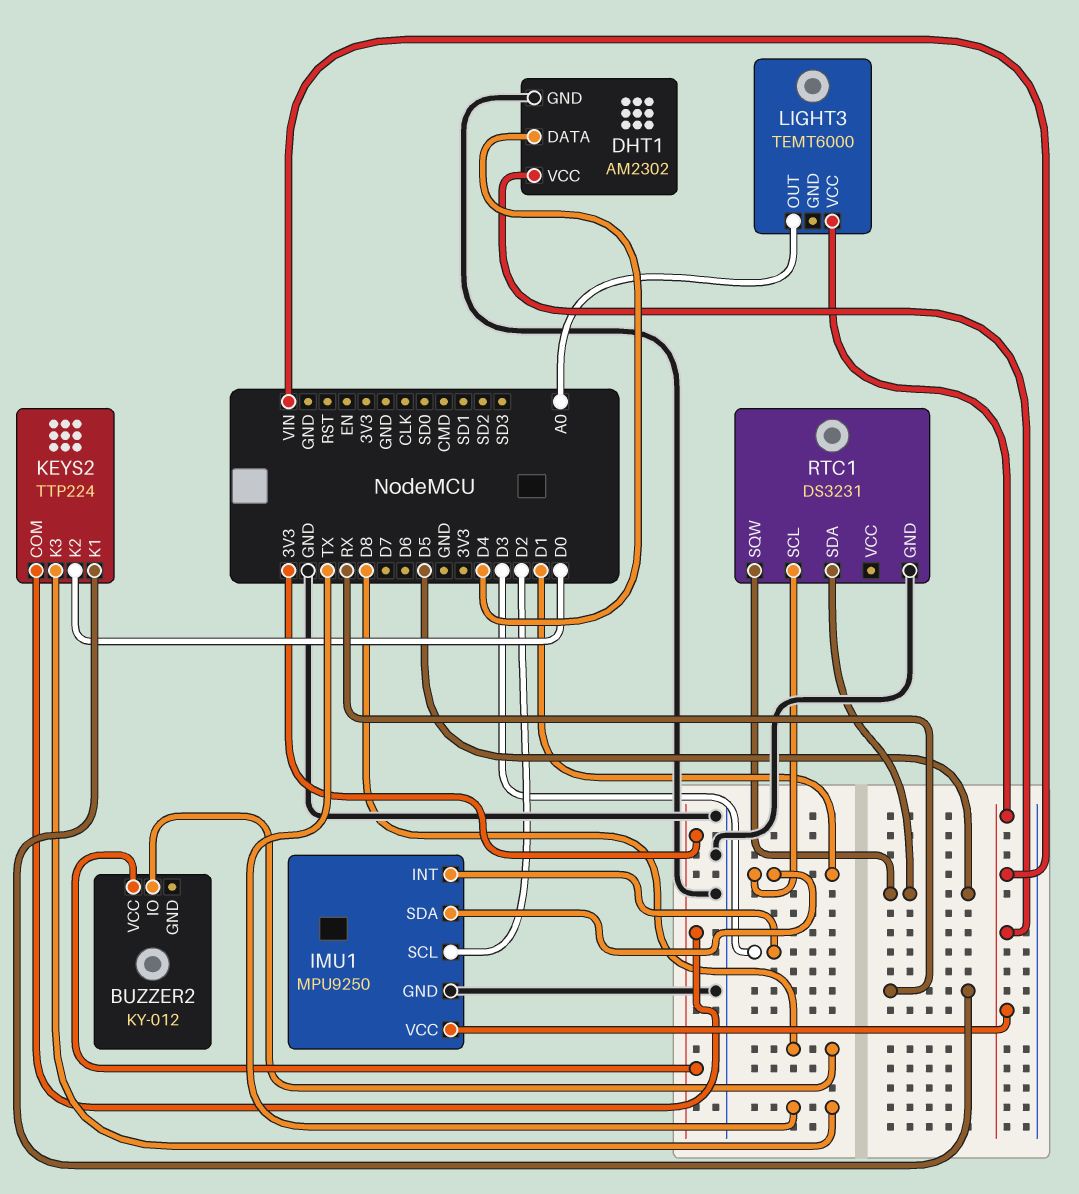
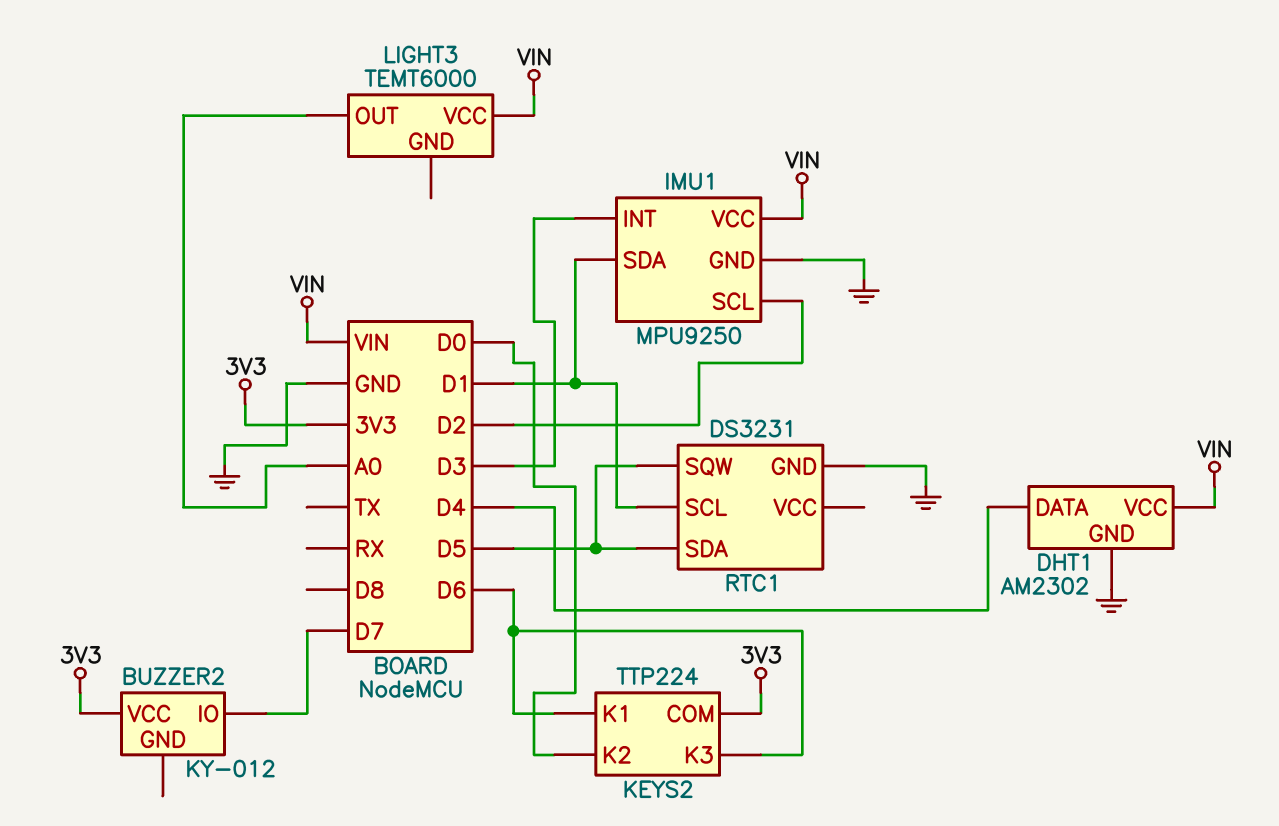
BUZZER2 pin IO: D8 -> D7
KEYS2 pin K1: RX -> D6
KEYS2 pin K3: TX -> D6

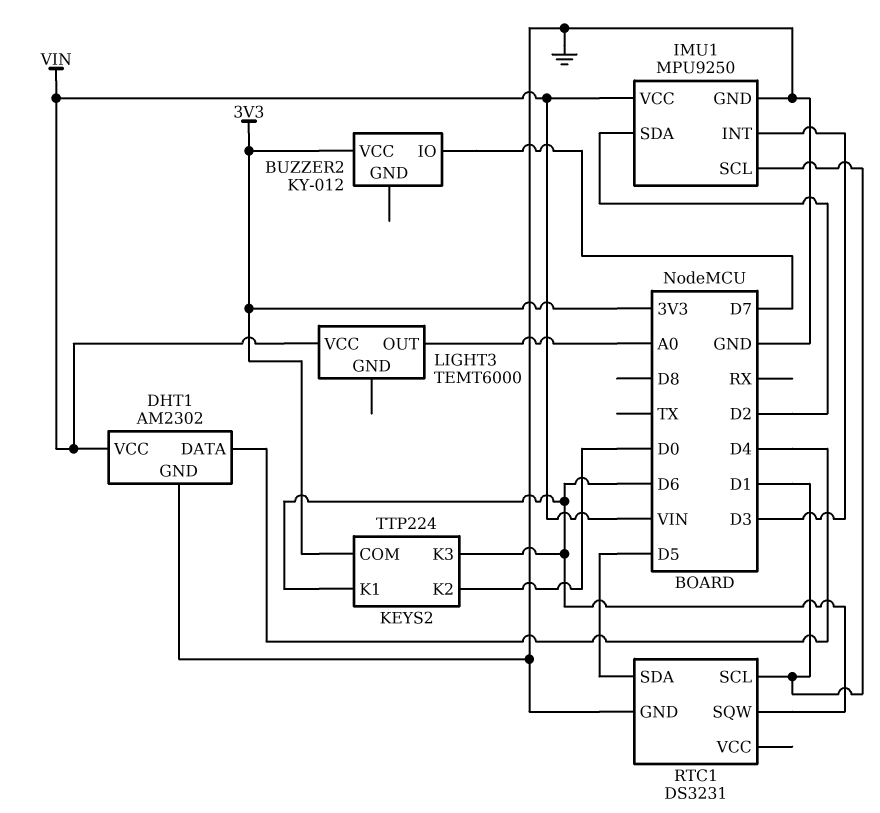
IMU1 pin SCL: D2 -> D1
IMU1 pin SDA: D1 -> D2
RTC1 pin SQW: D5 -> D6

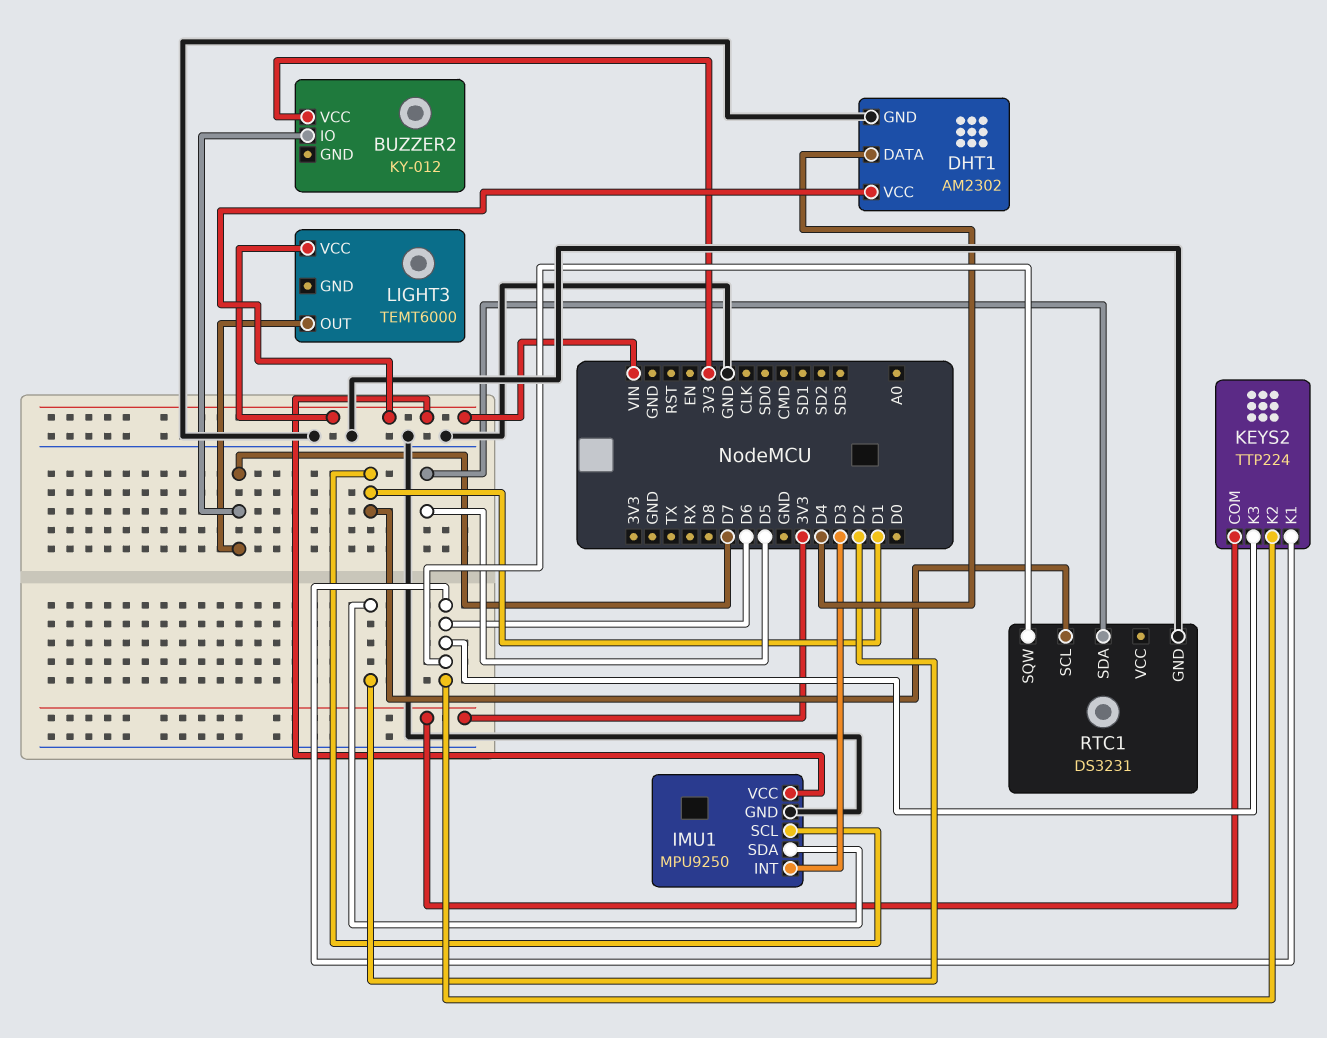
KEYS2 pin K2: D0 -> D6
LIGHT3 pin OUT: A0 -> D7

